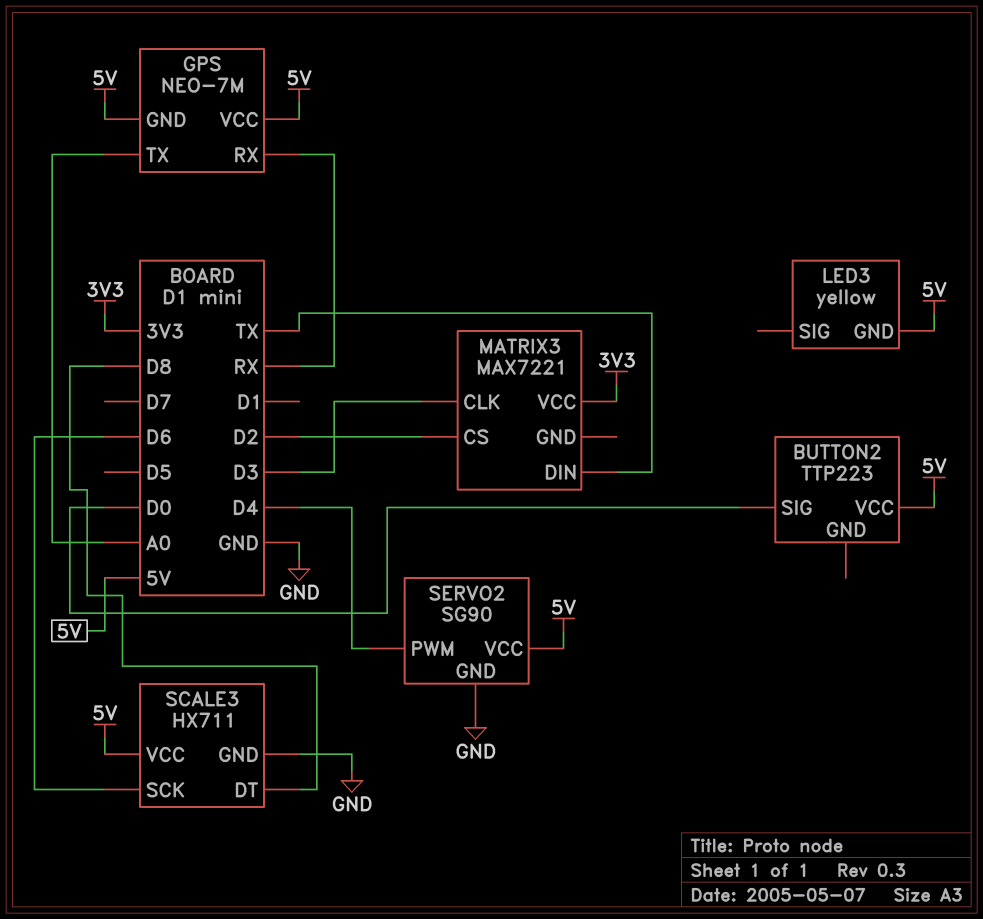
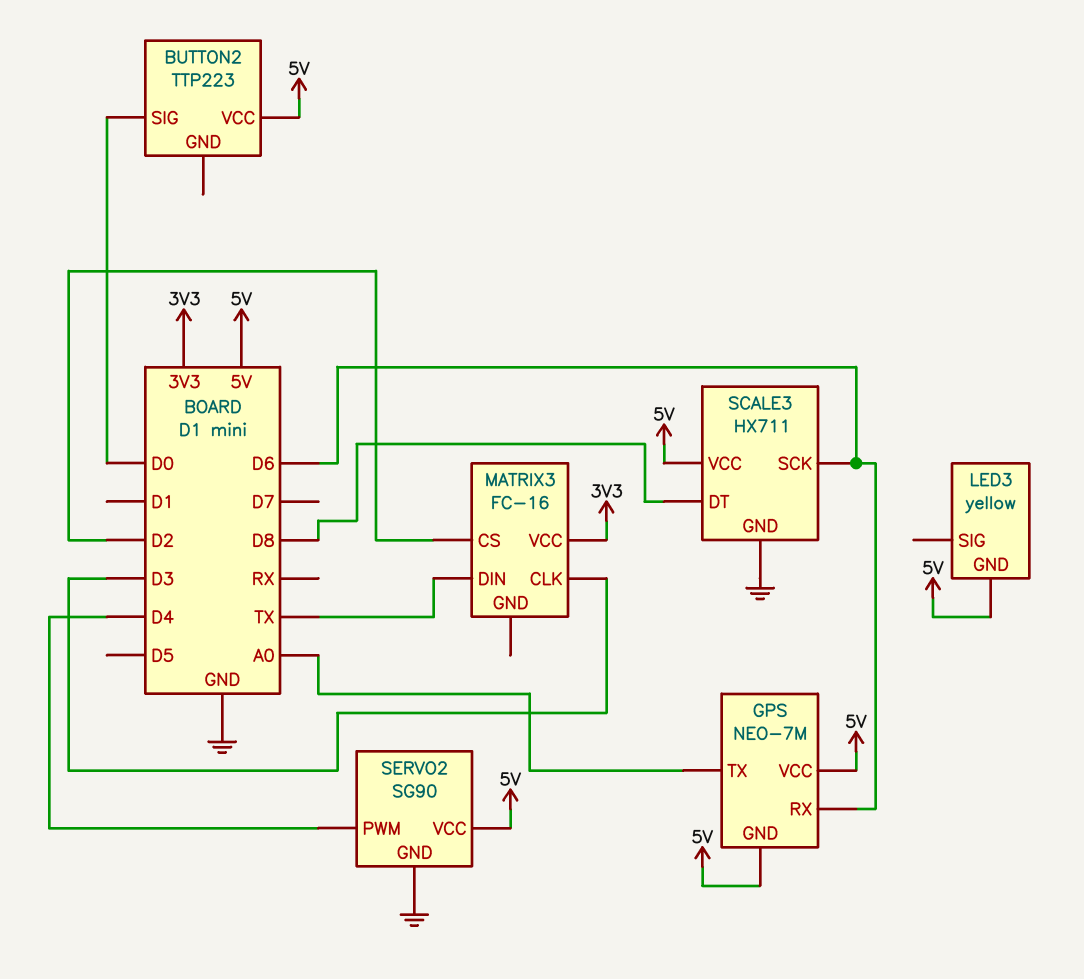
GPS pin RX: RX -> D6
MATRIX3: MAX7221 -> FC-16

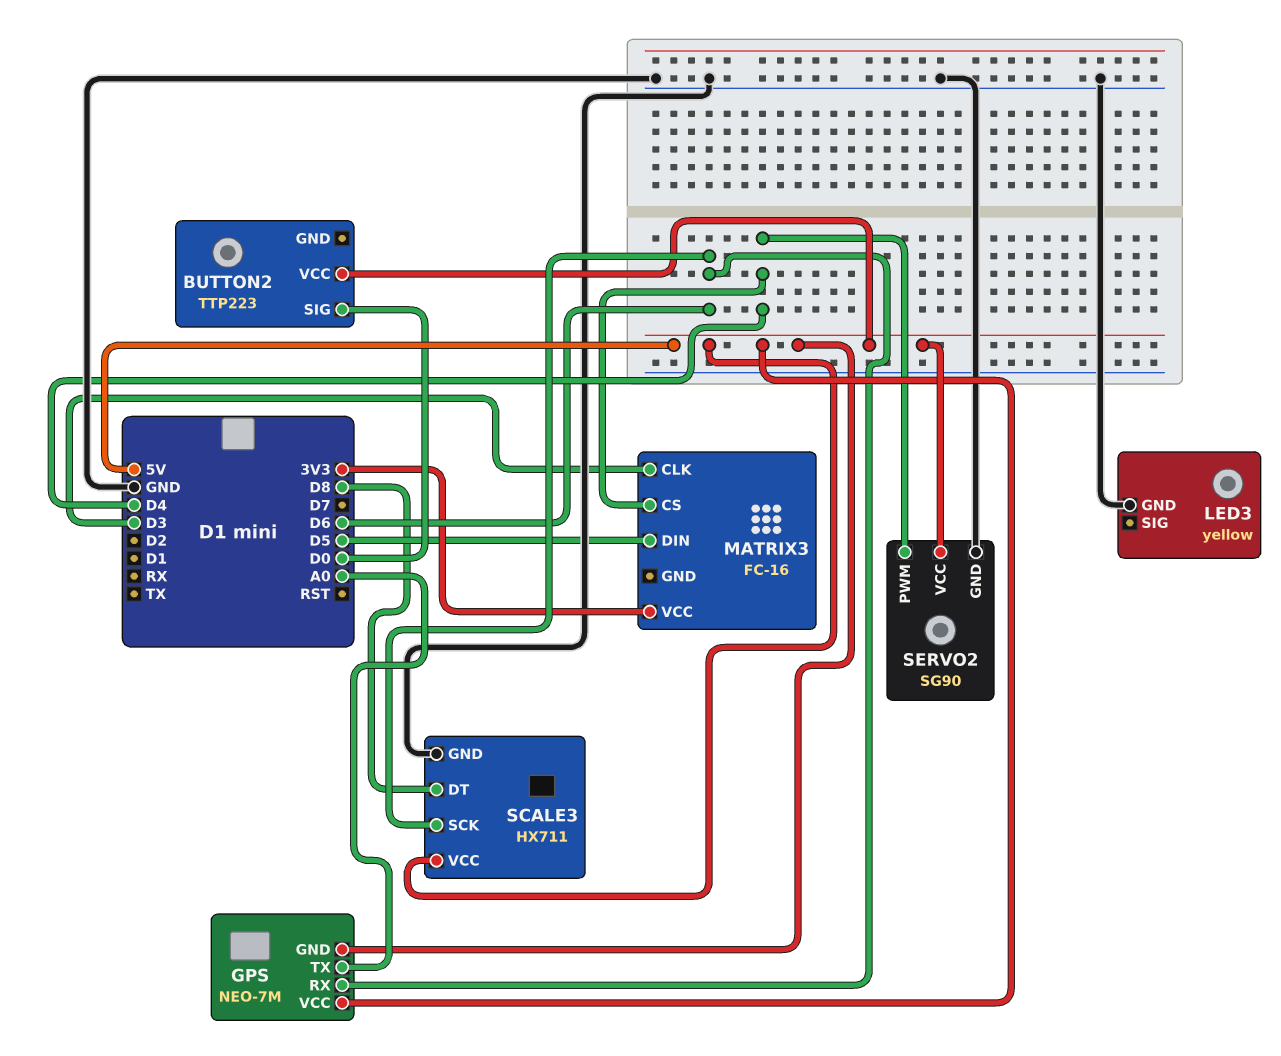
LED3 pin GND: 5V -> GND
MATRIX3 pin CS: D2 -> D4
MATRIX3 pin DIN: TX -> D5

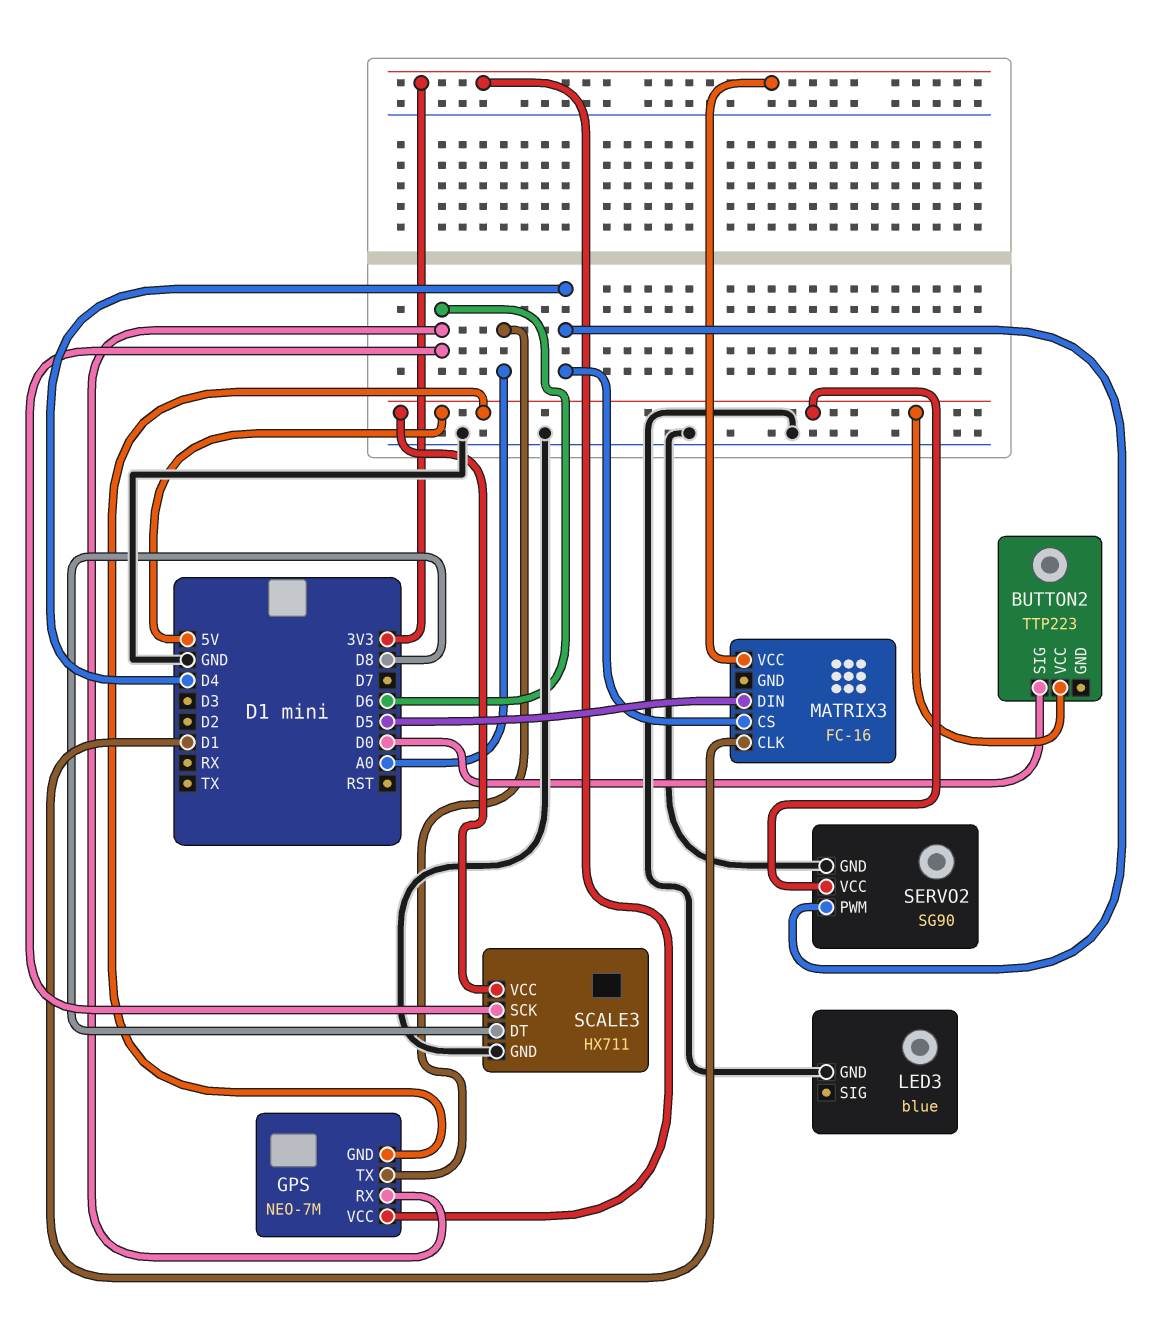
GPS pin VCC: 5V -> 3V3
LED3: yellow -> blue
MATRIX3 pin CLK: D3 -> D1

